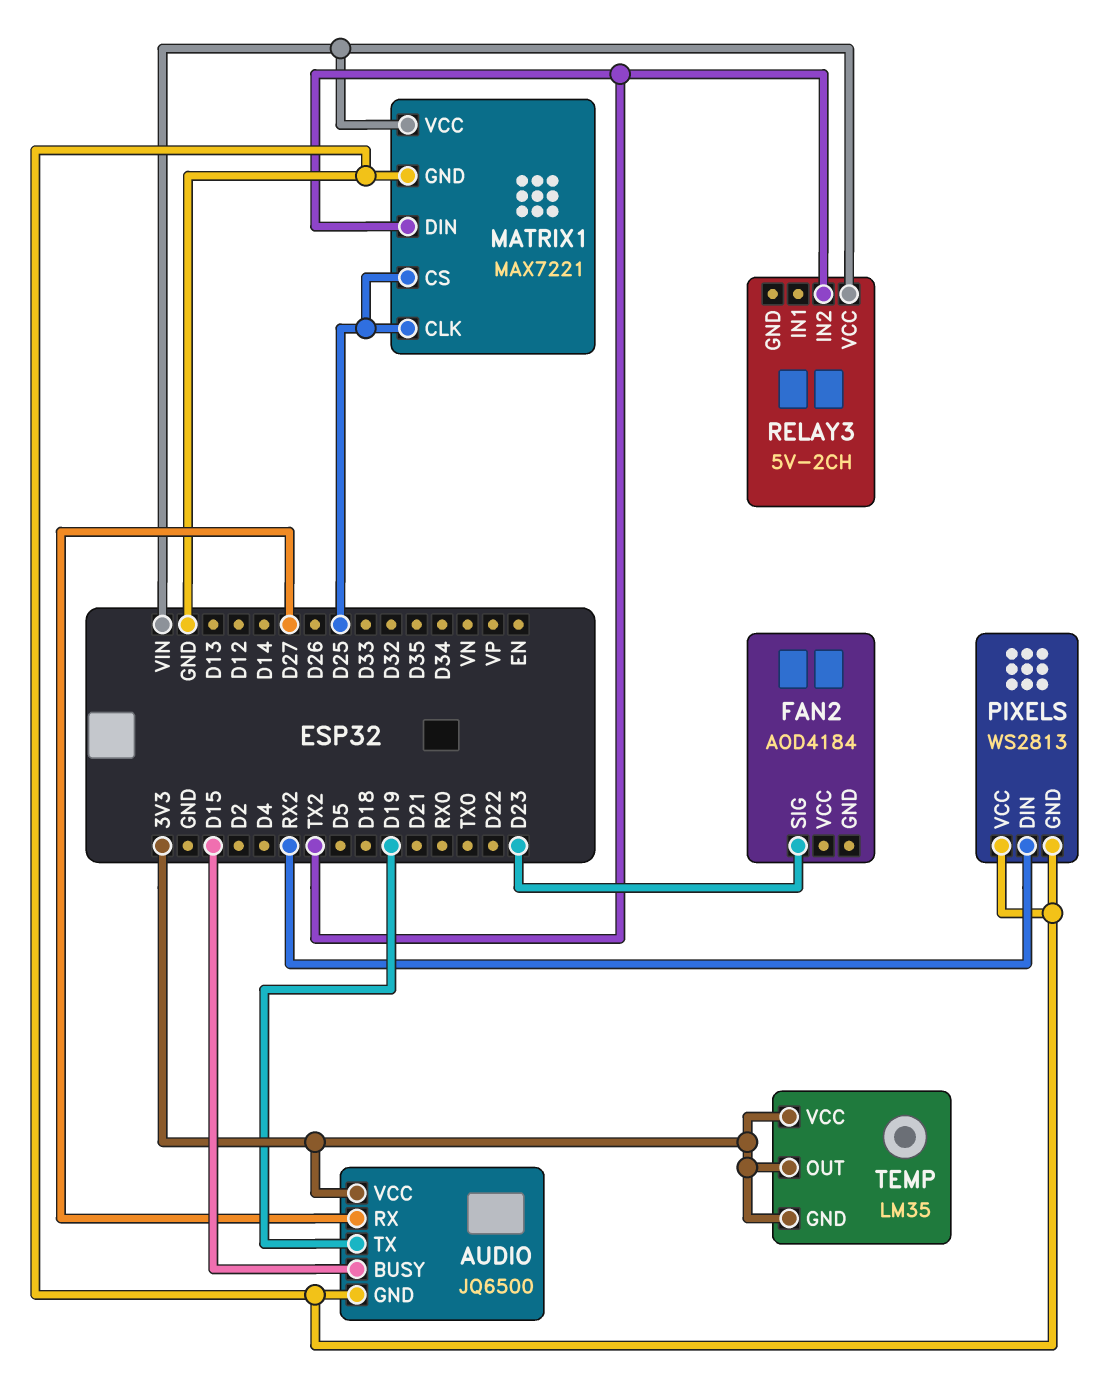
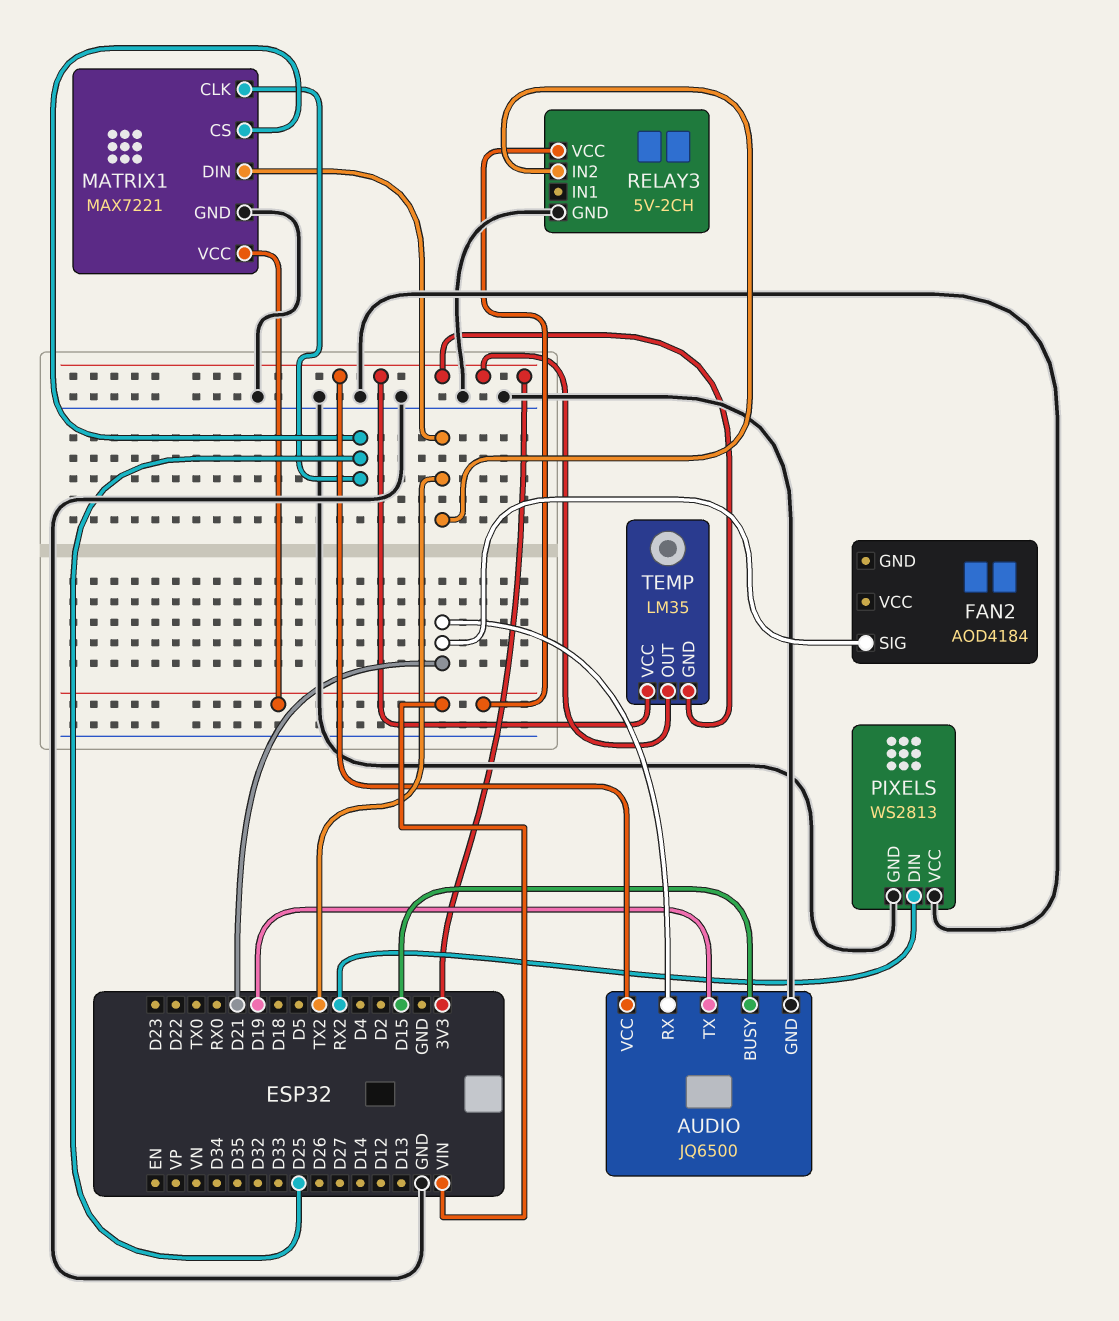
AUDIO pin RX: D27 -> D21
FAN2 pin SIG: D23 -> D21
RELAY3 pin GND: none -> GND

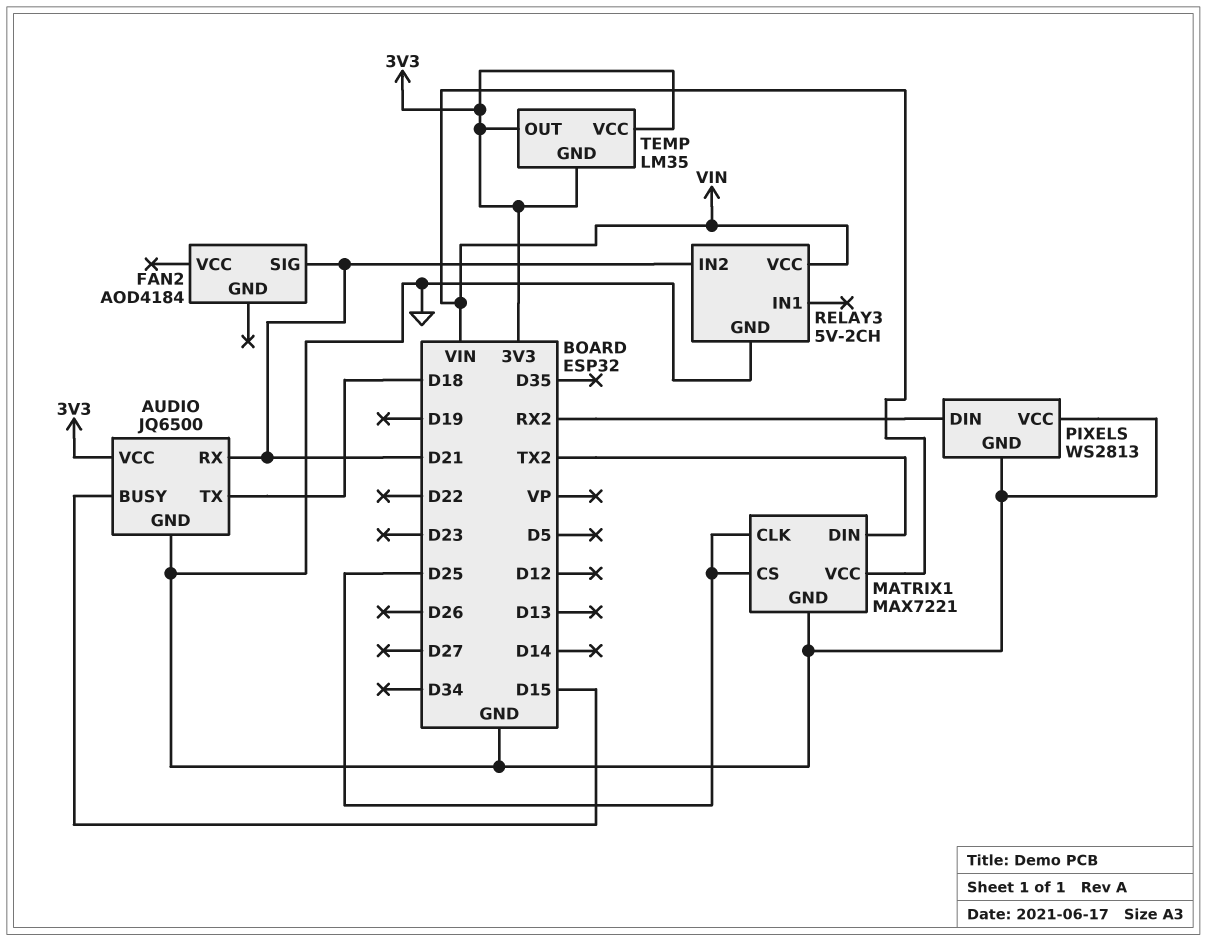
AUDIO pin TX: D19 -> D18
RELAY3 pin IN2: TX2 -> D21

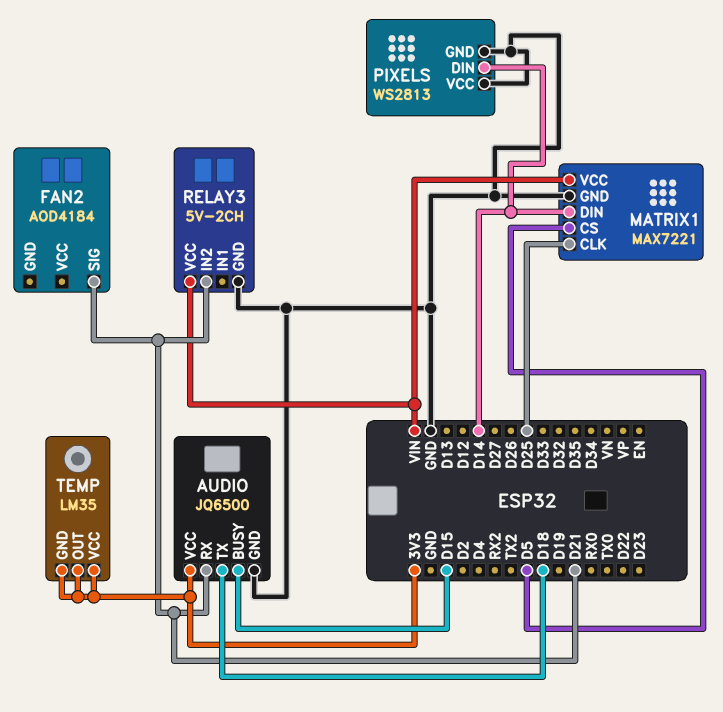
MATRIX1 pin CS: D25 -> D5
MATRIX1 pin DIN: TX2 -> D14
PIXELS pin DIN: RX2 -> D14

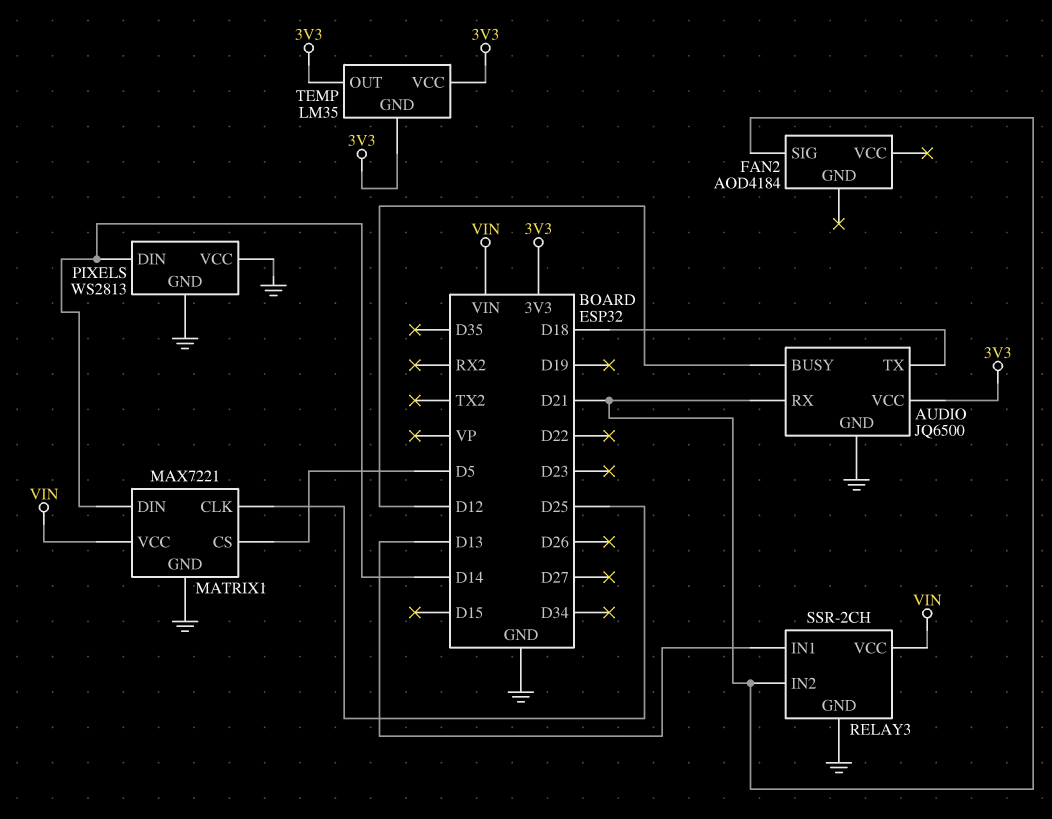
AUDIO pin BUSY: D15 -> D12
RELAY3: 5V-2CH -> SSR-2CH
RELAY3 pin IN1: none -> D13

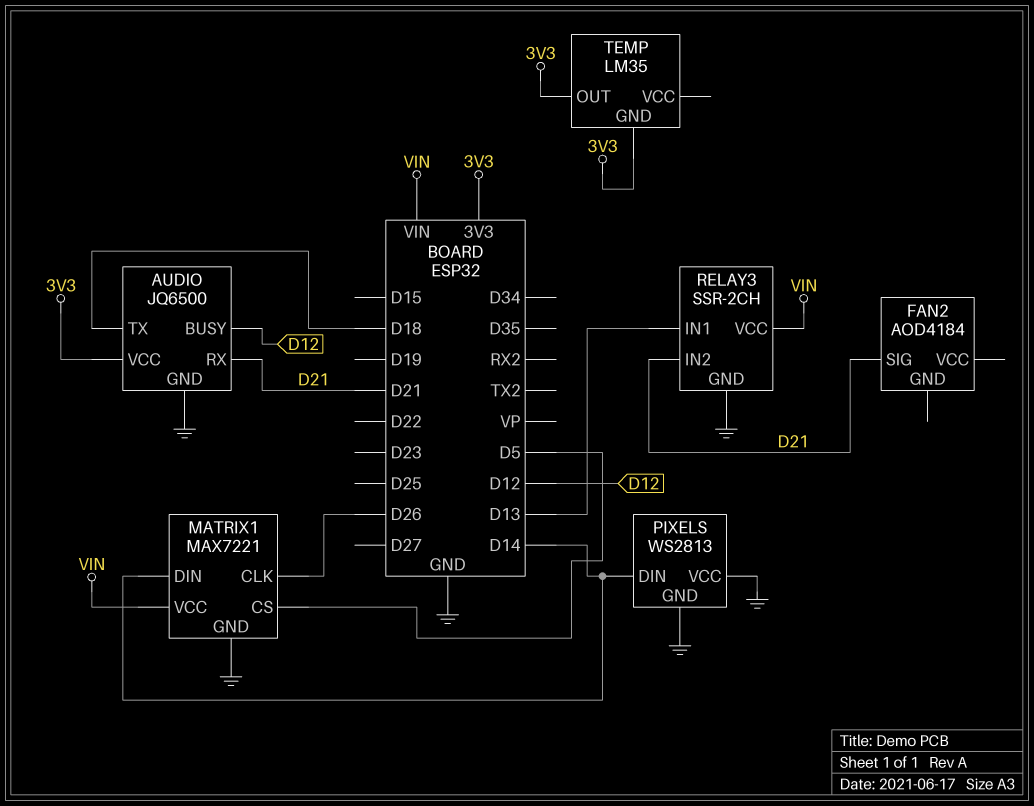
MATRIX1 pin CLK: D25 -> D26
TEMP pin VCC: 3V3 -> none

